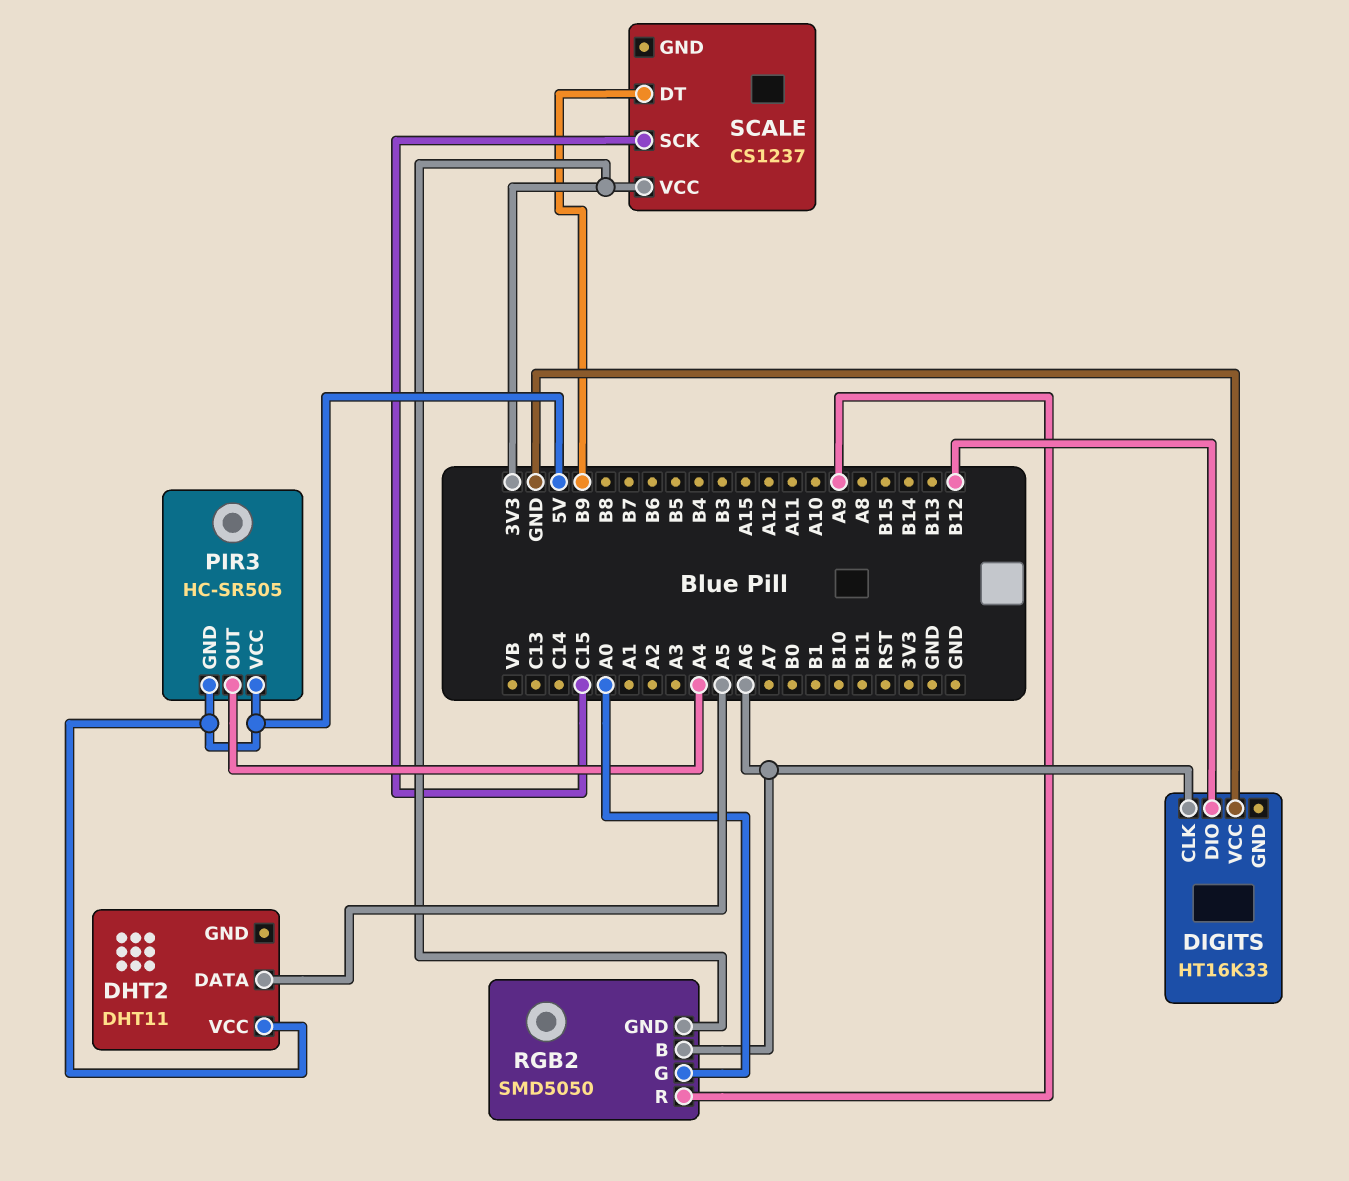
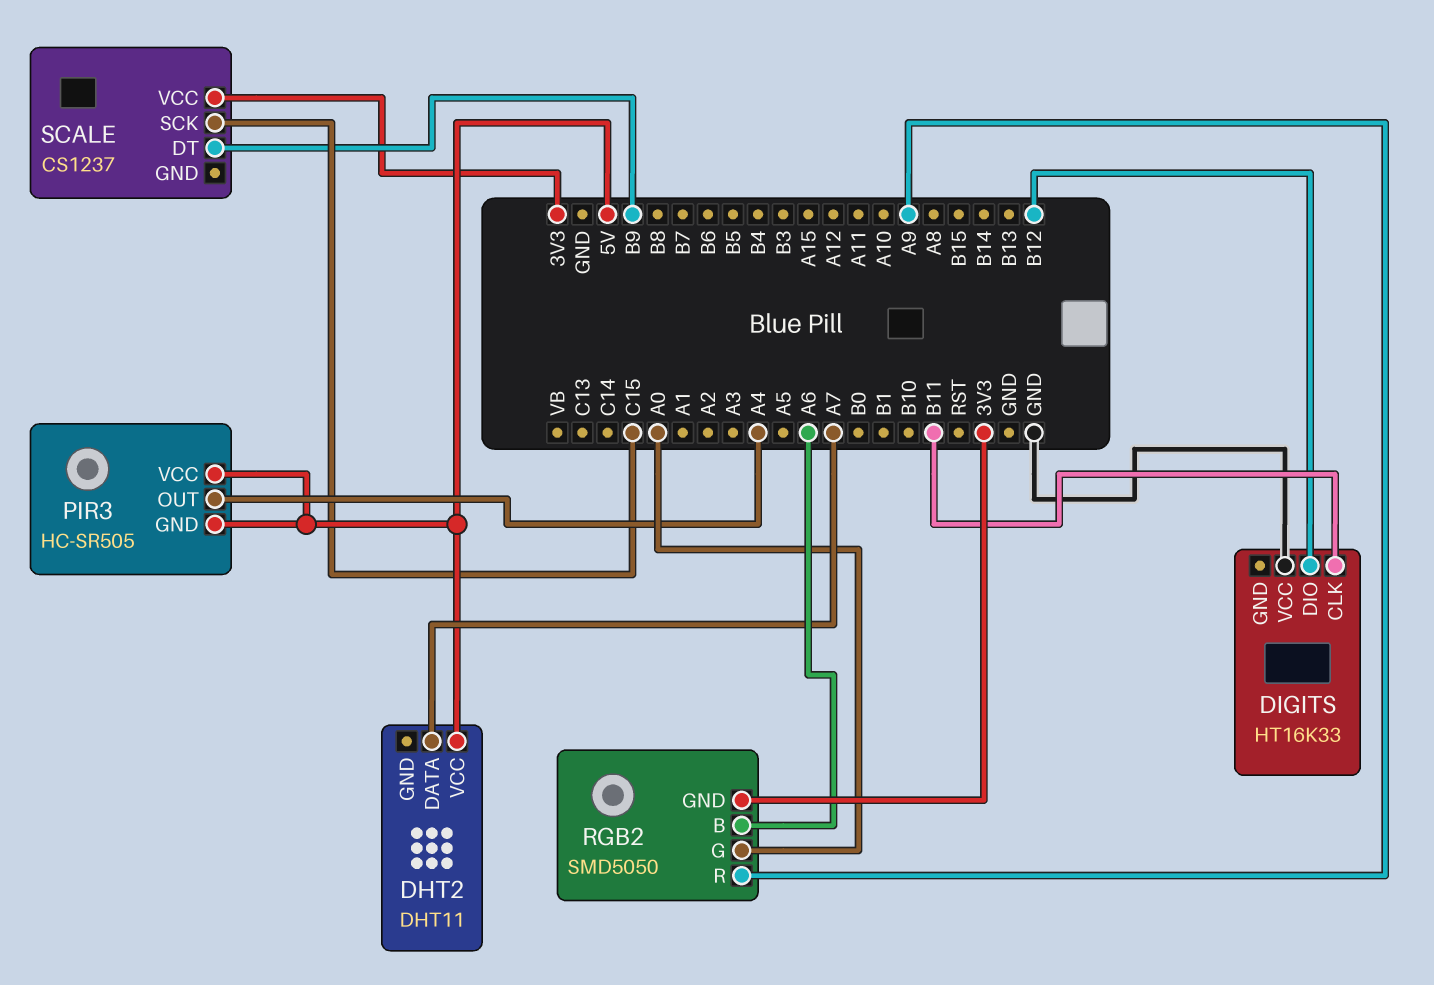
DHT2 pin DATA: A5 -> A7
DIGITS pin CLK: A6 -> B11

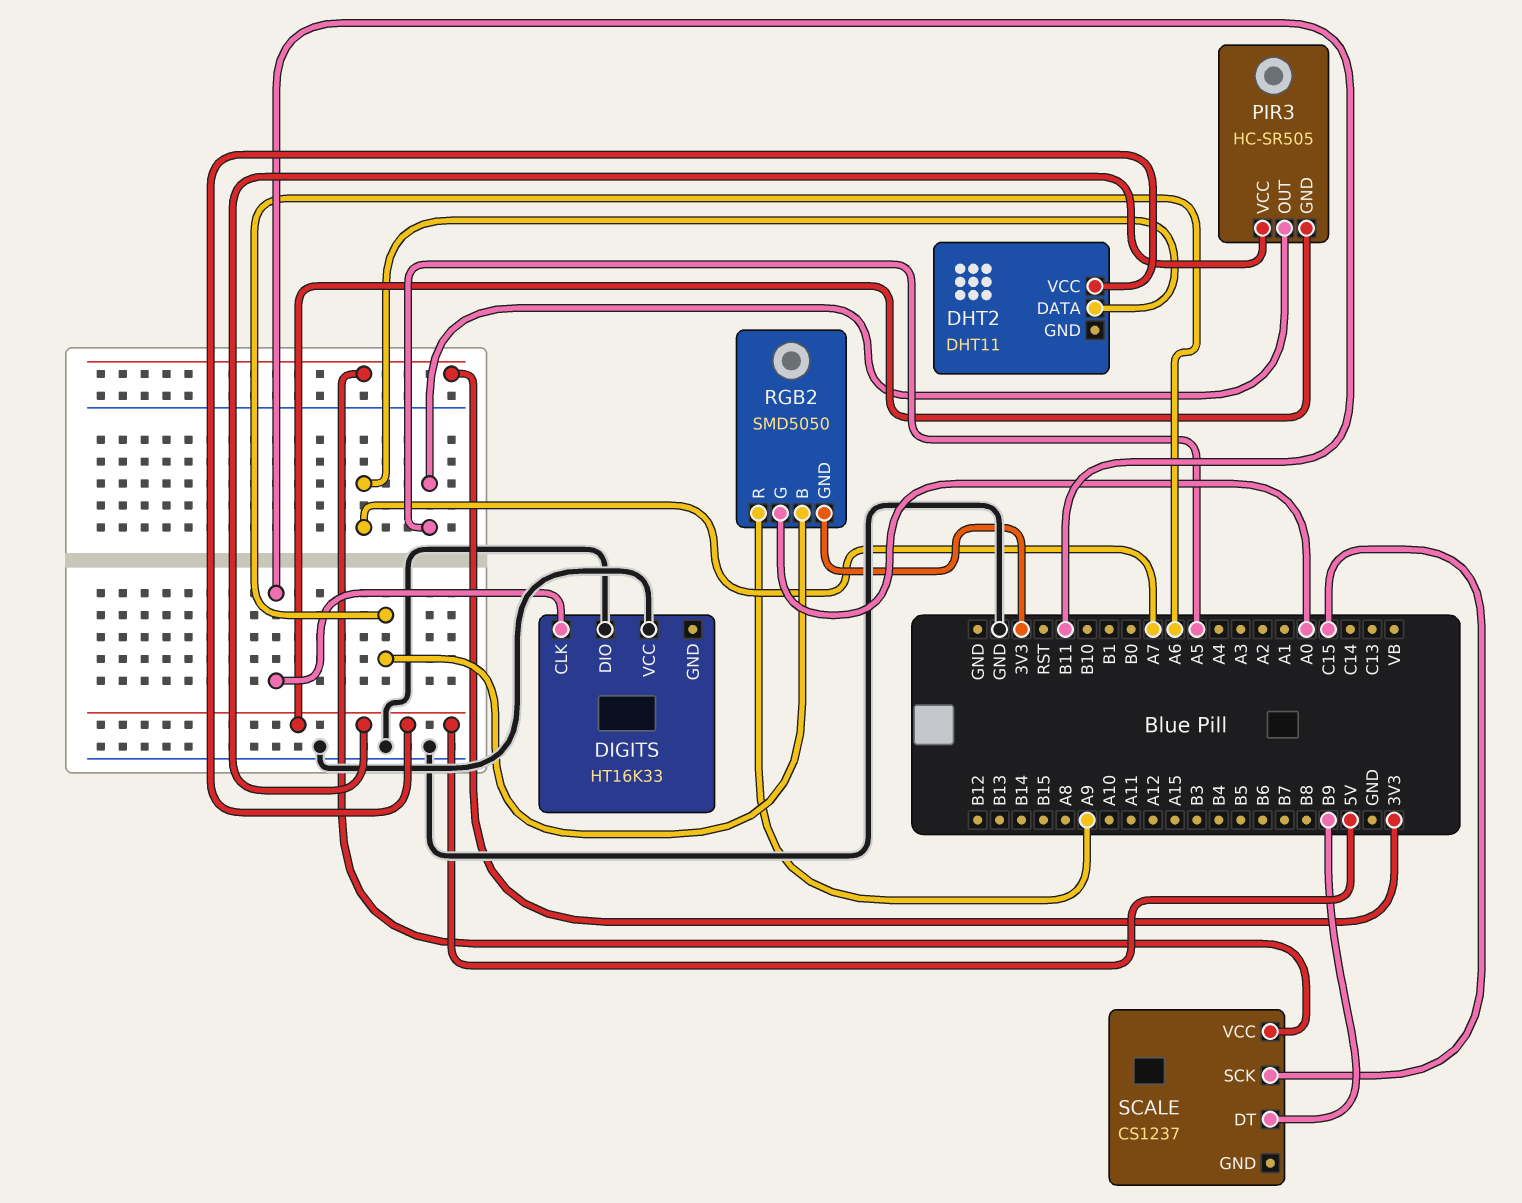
DIGITS pin DIO: B12 -> GND
PIR3 pin OUT: A4 -> A5

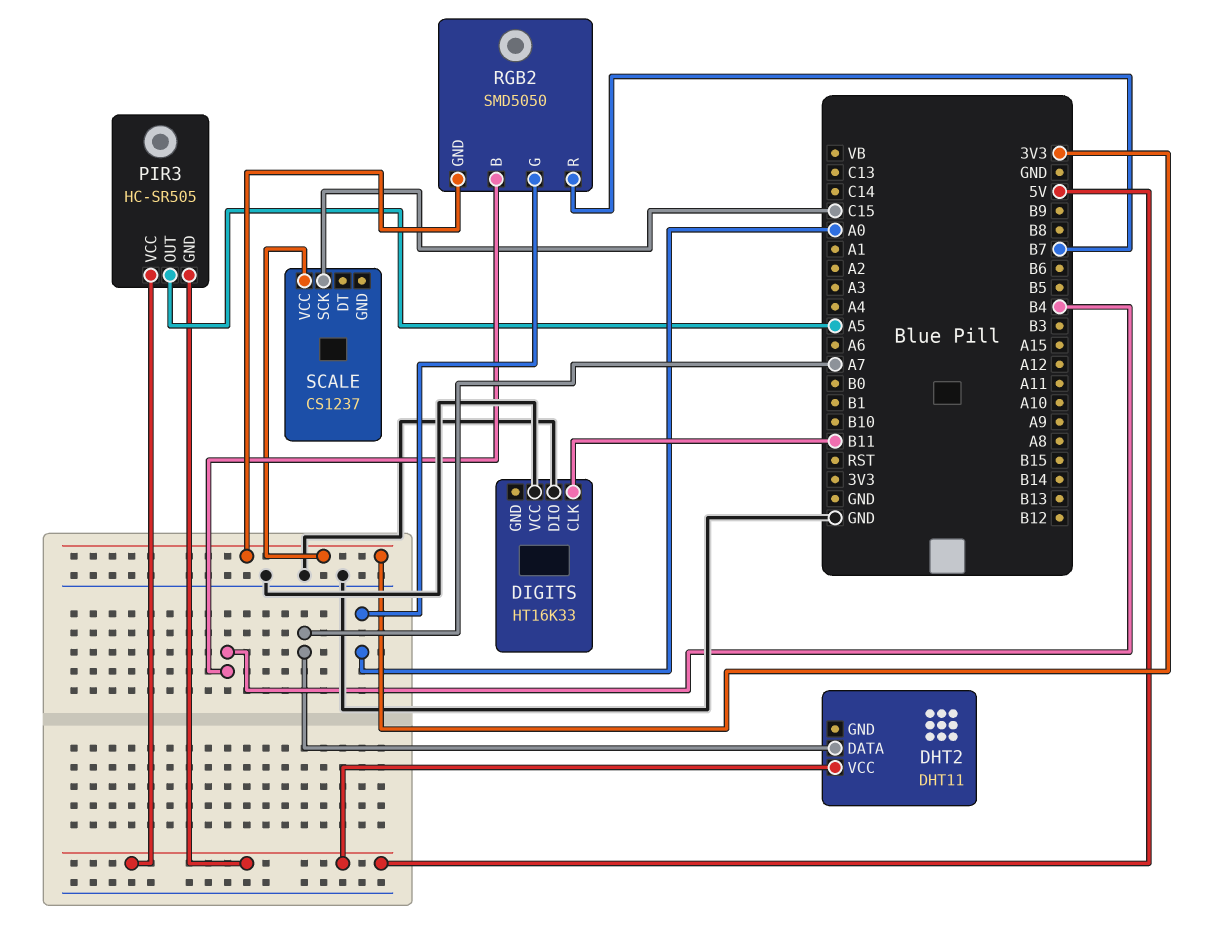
RGB2 pin B: A6 -> B4
RGB2 pin R: A9 -> B7
SCALE pin DT: B9 -> none

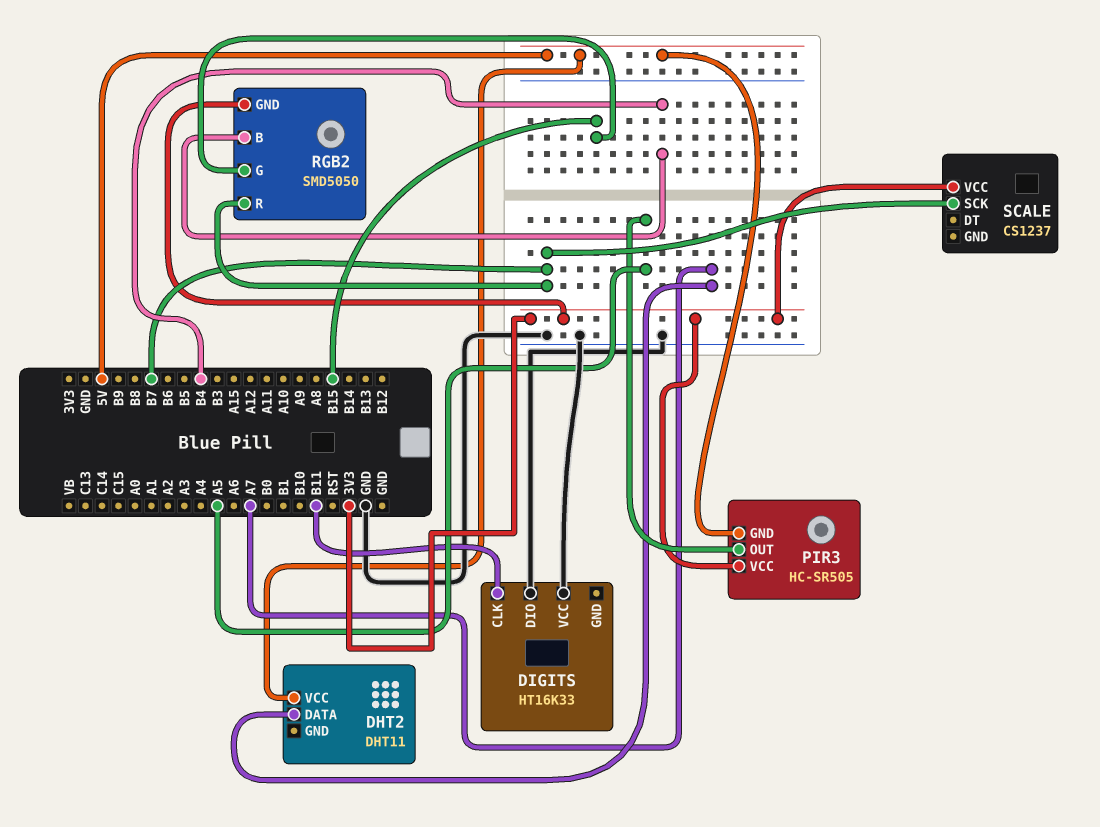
PIR3 pin VCC: 5V -> 3V3
RGB2 pin G: A0 -> B15
SCALE pin SCK: C15 -> B7

